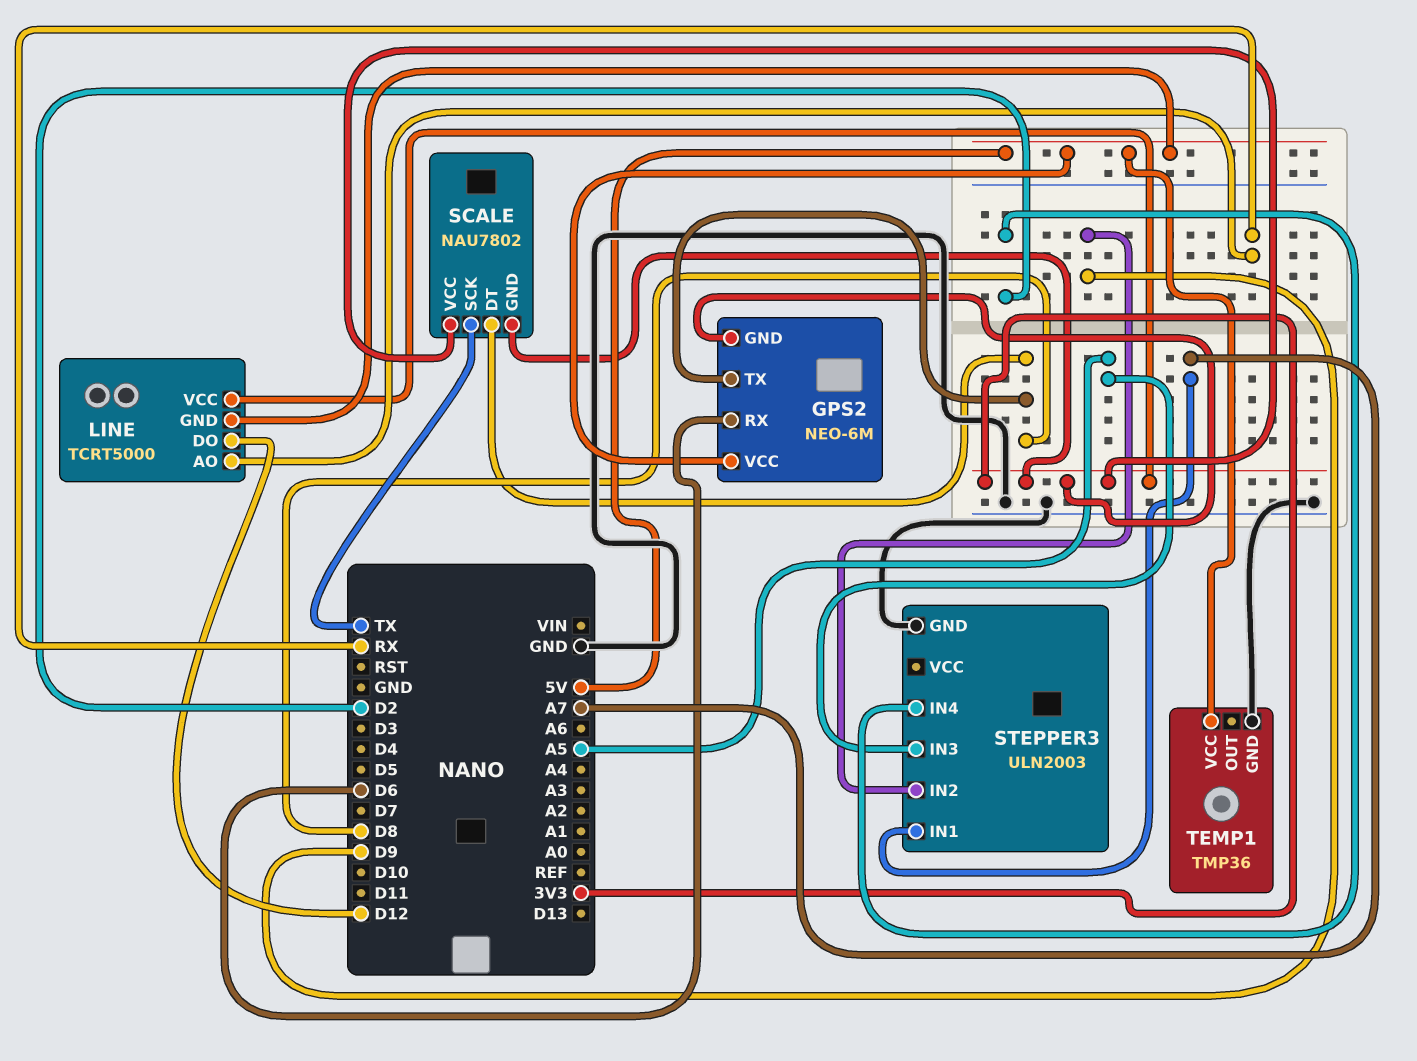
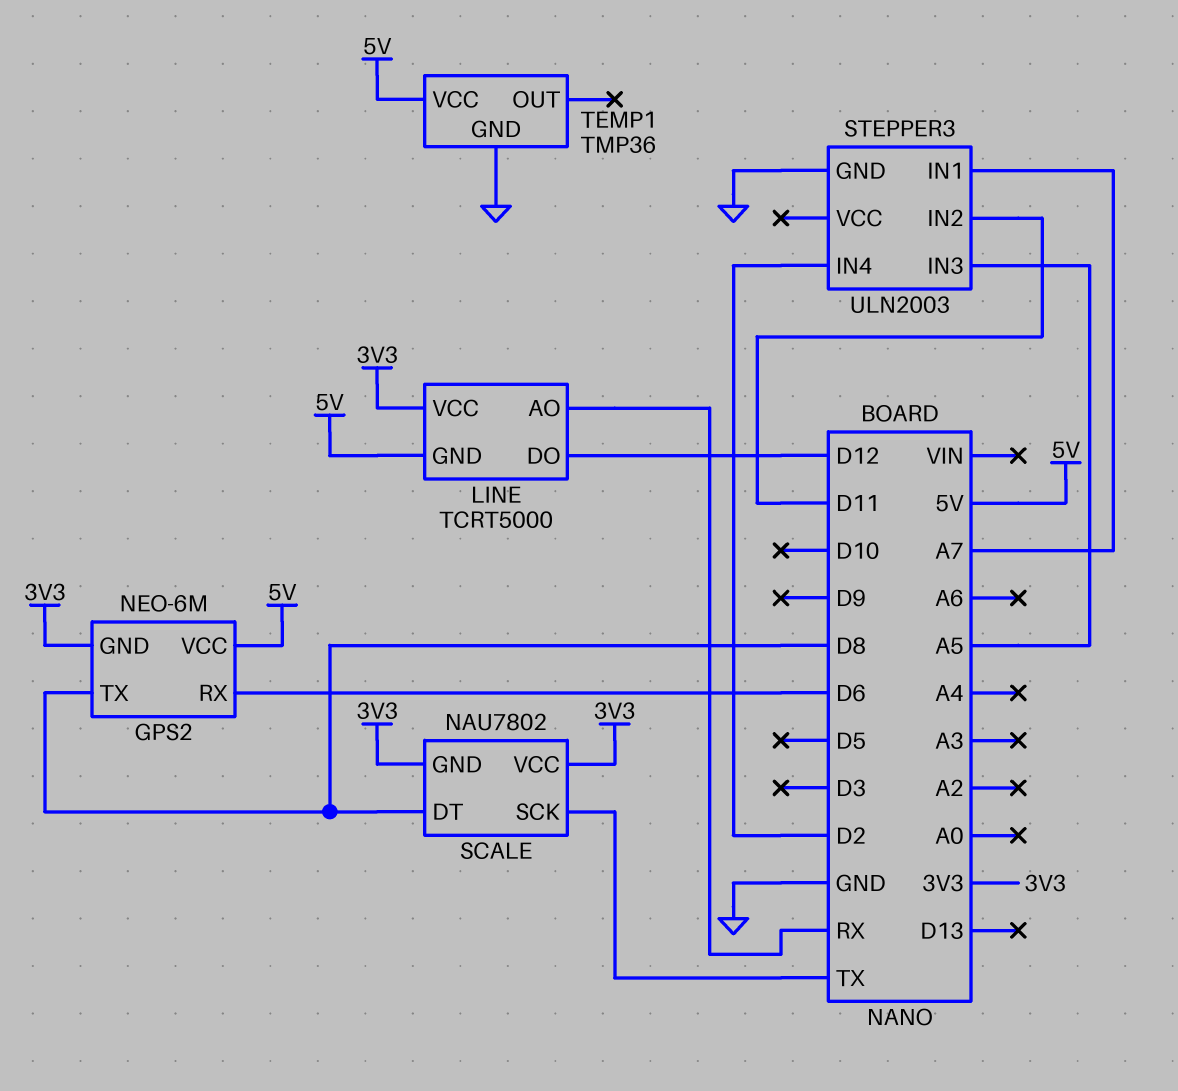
STEPPER3 pin IN2: D9 -> D11

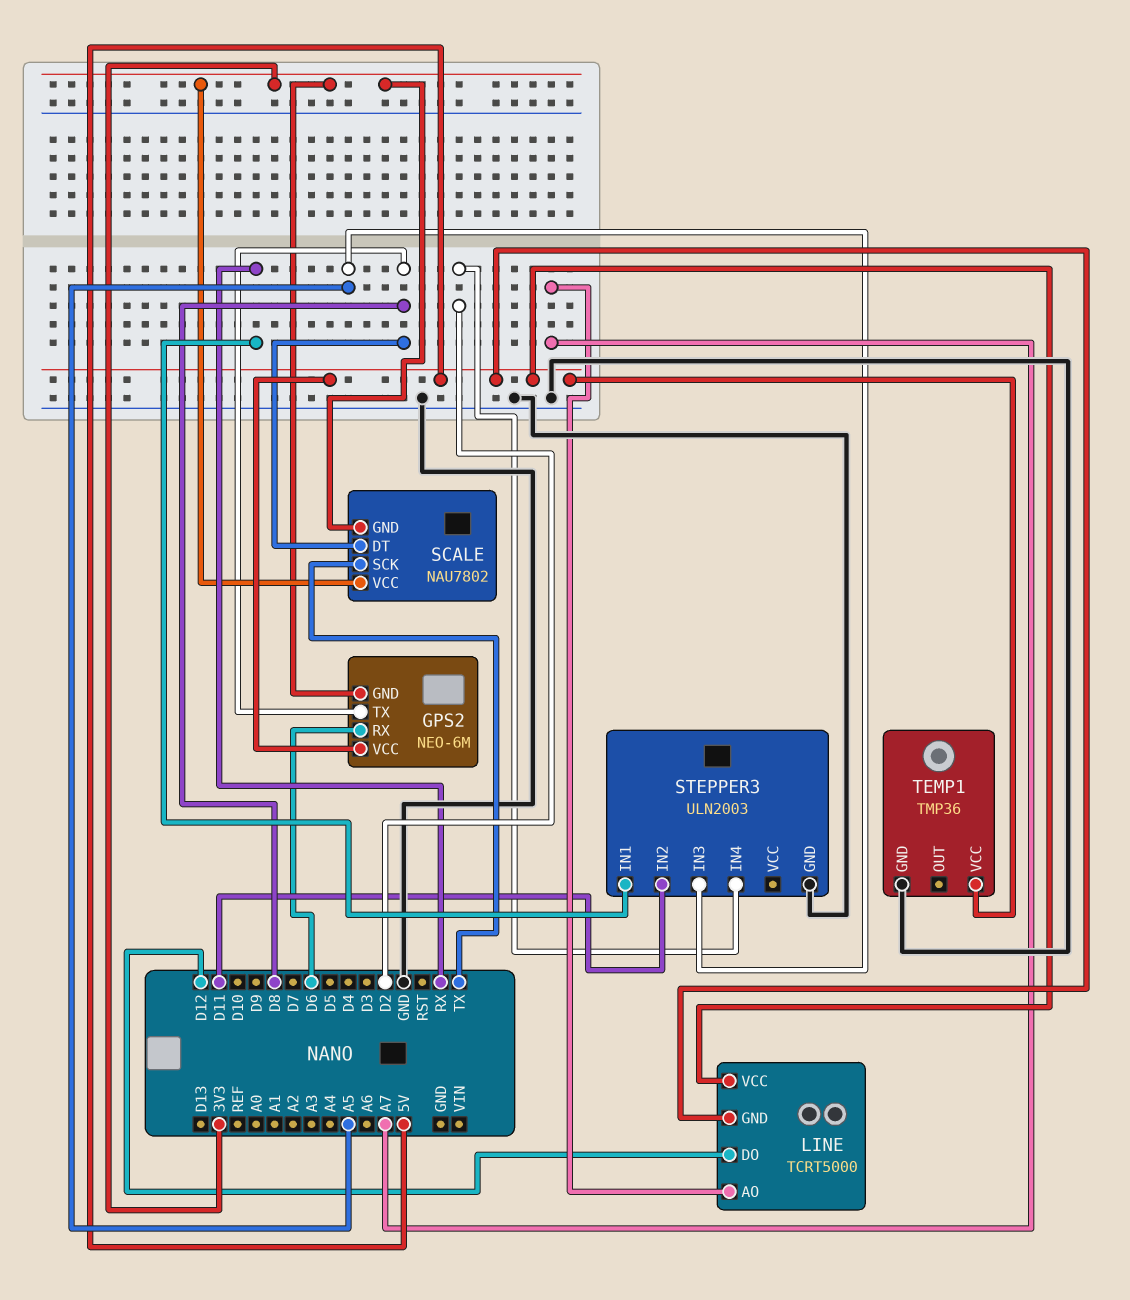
LINE pin AO: RX -> A7
LINE pin VCC: 3V3 -> 5V
STEPPER3 pin IN1: A7 -> RX

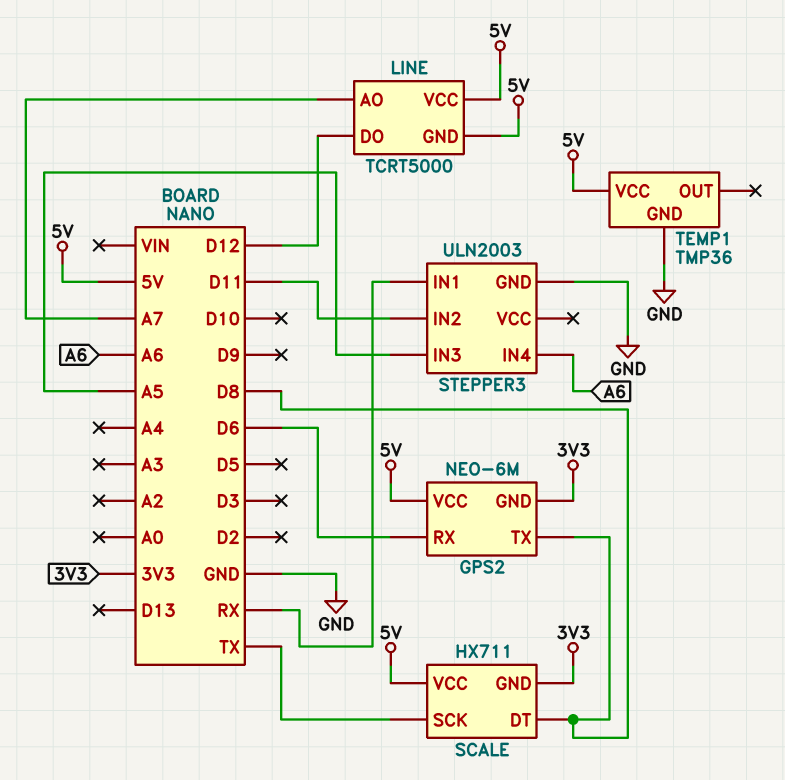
SCALE: NAU7802 -> HX711
SCALE pin VCC: 3V3 -> 5V
STEPPER3 pin IN4: D2 -> A6

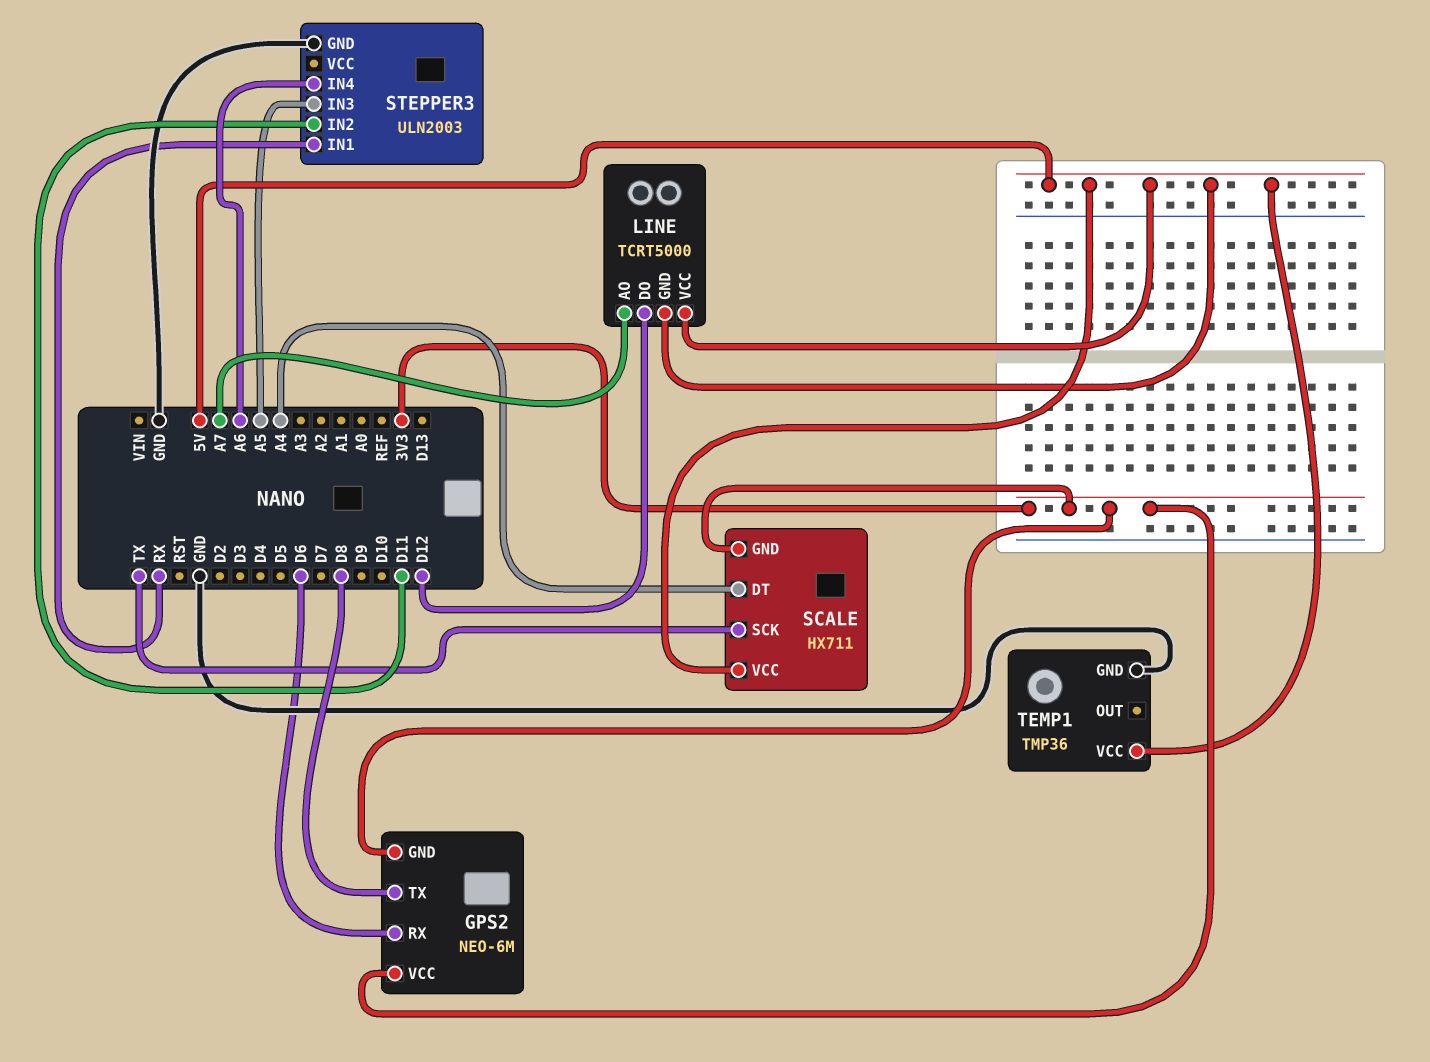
GPS2 pin VCC: 5V -> 3V3
SCALE pin DT: D8 -> A4

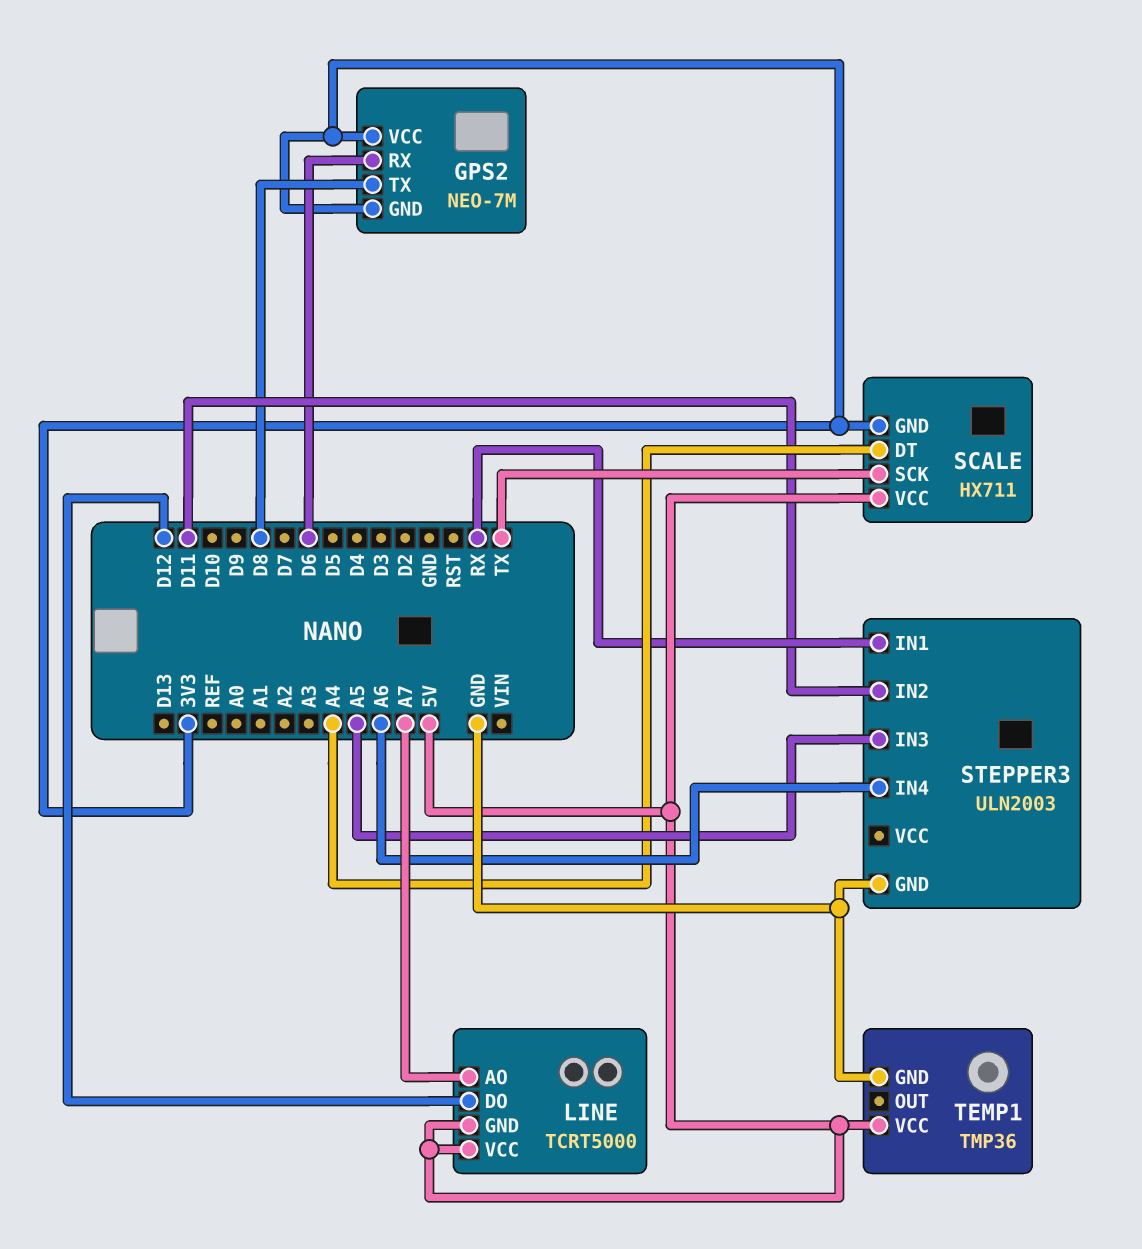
GPS2: NEO-6M -> NEO-7M

